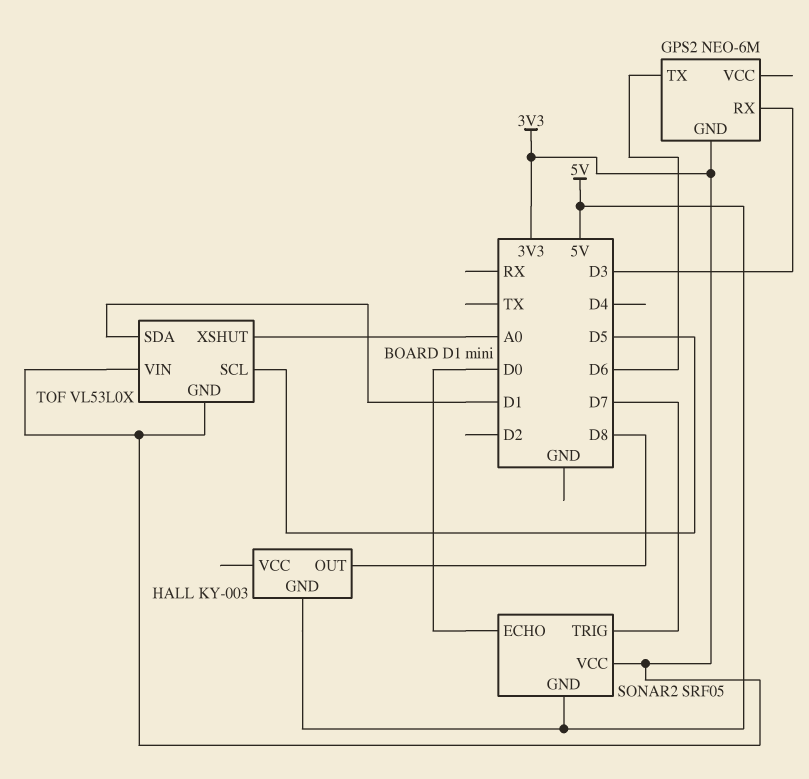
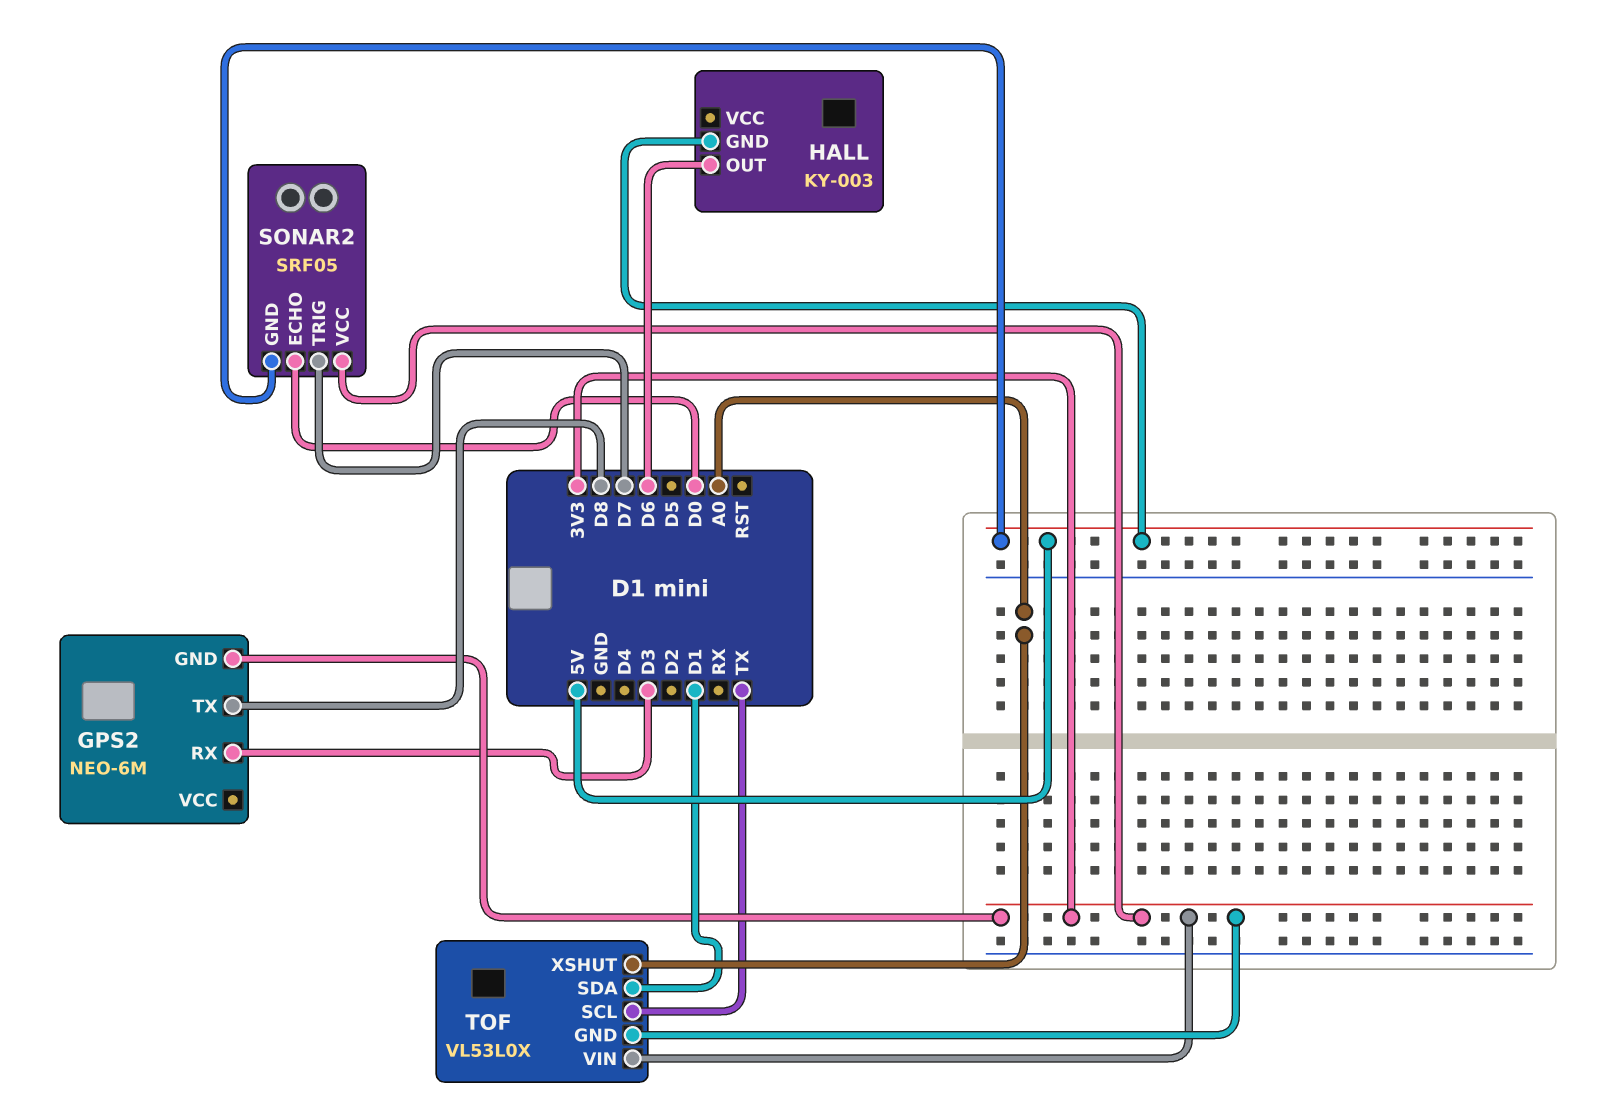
GPS2 pin TX: D6 -> D8
HALL pin OUT: D8 -> D6
TOF pin SCL: D5 -> TX

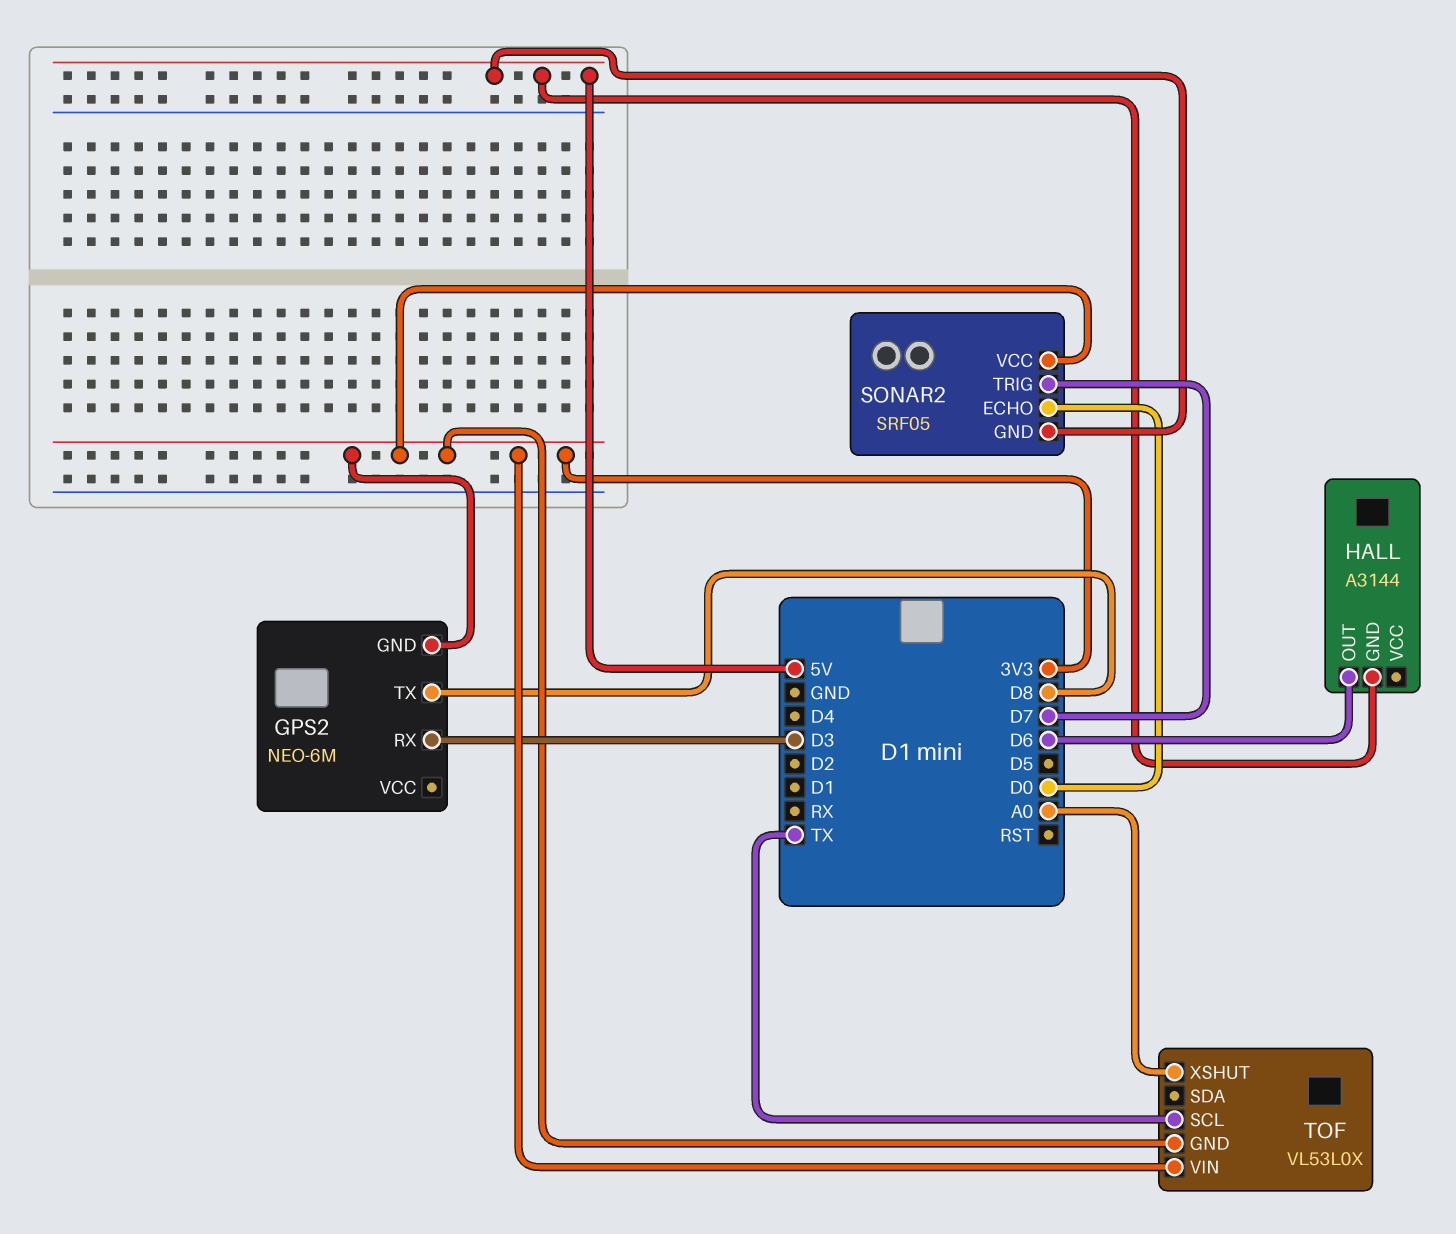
HALL: KY-003 -> A3144
TOF pin SDA: D1 -> none

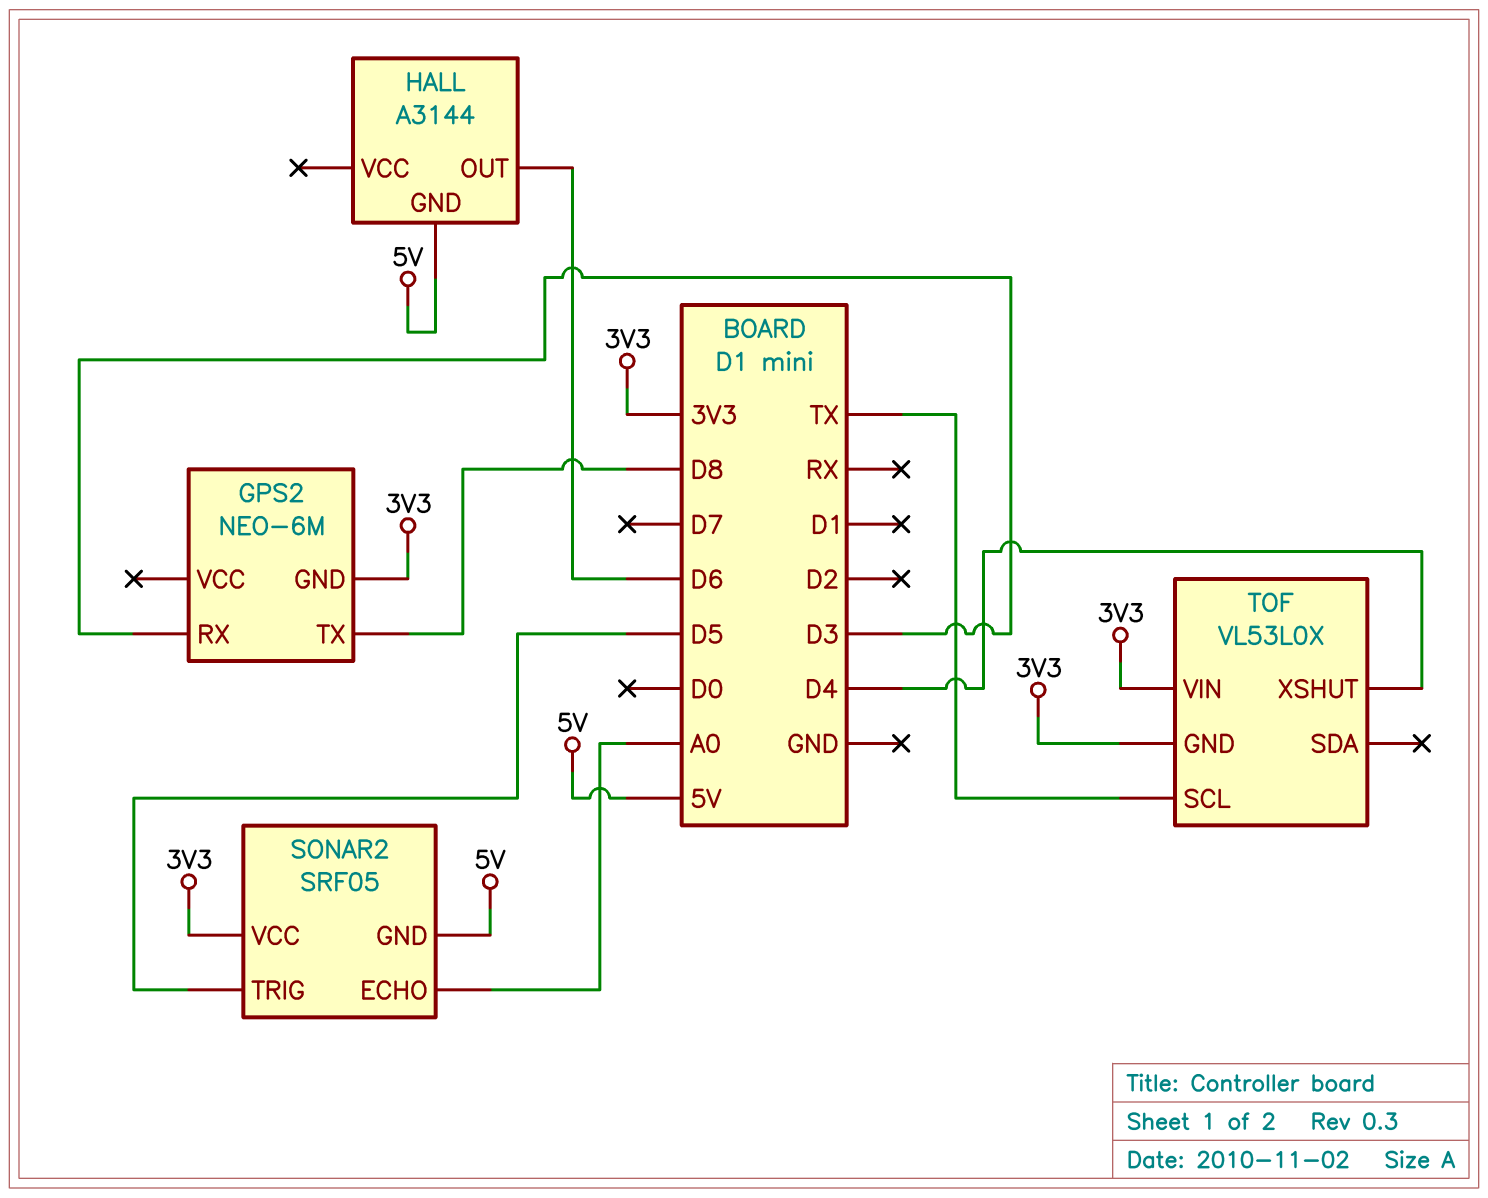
SONAR2 pin ECHO: D0 -> A0
SONAR2 pin TRIG: D7 -> D5
TOF pin XSHUT: A0 -> D4

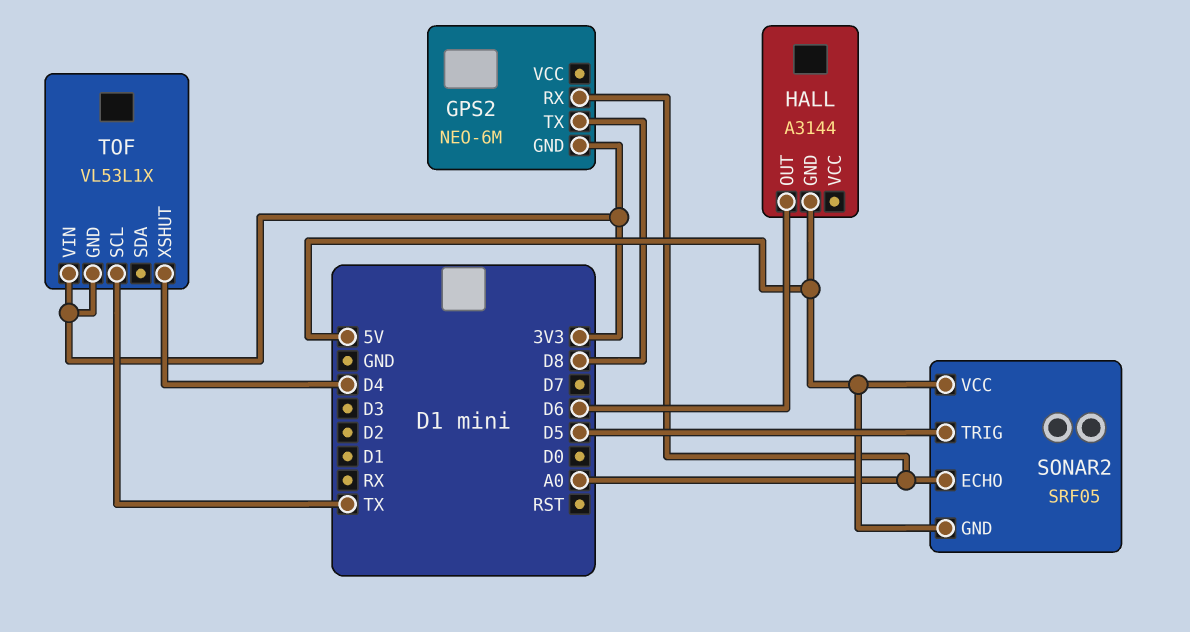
GPS2 pin RX: D3 -> A0
SONAR2 pin VCC: 3V3 -> 5V
TOF: VL53L0X -> VL53L1X

